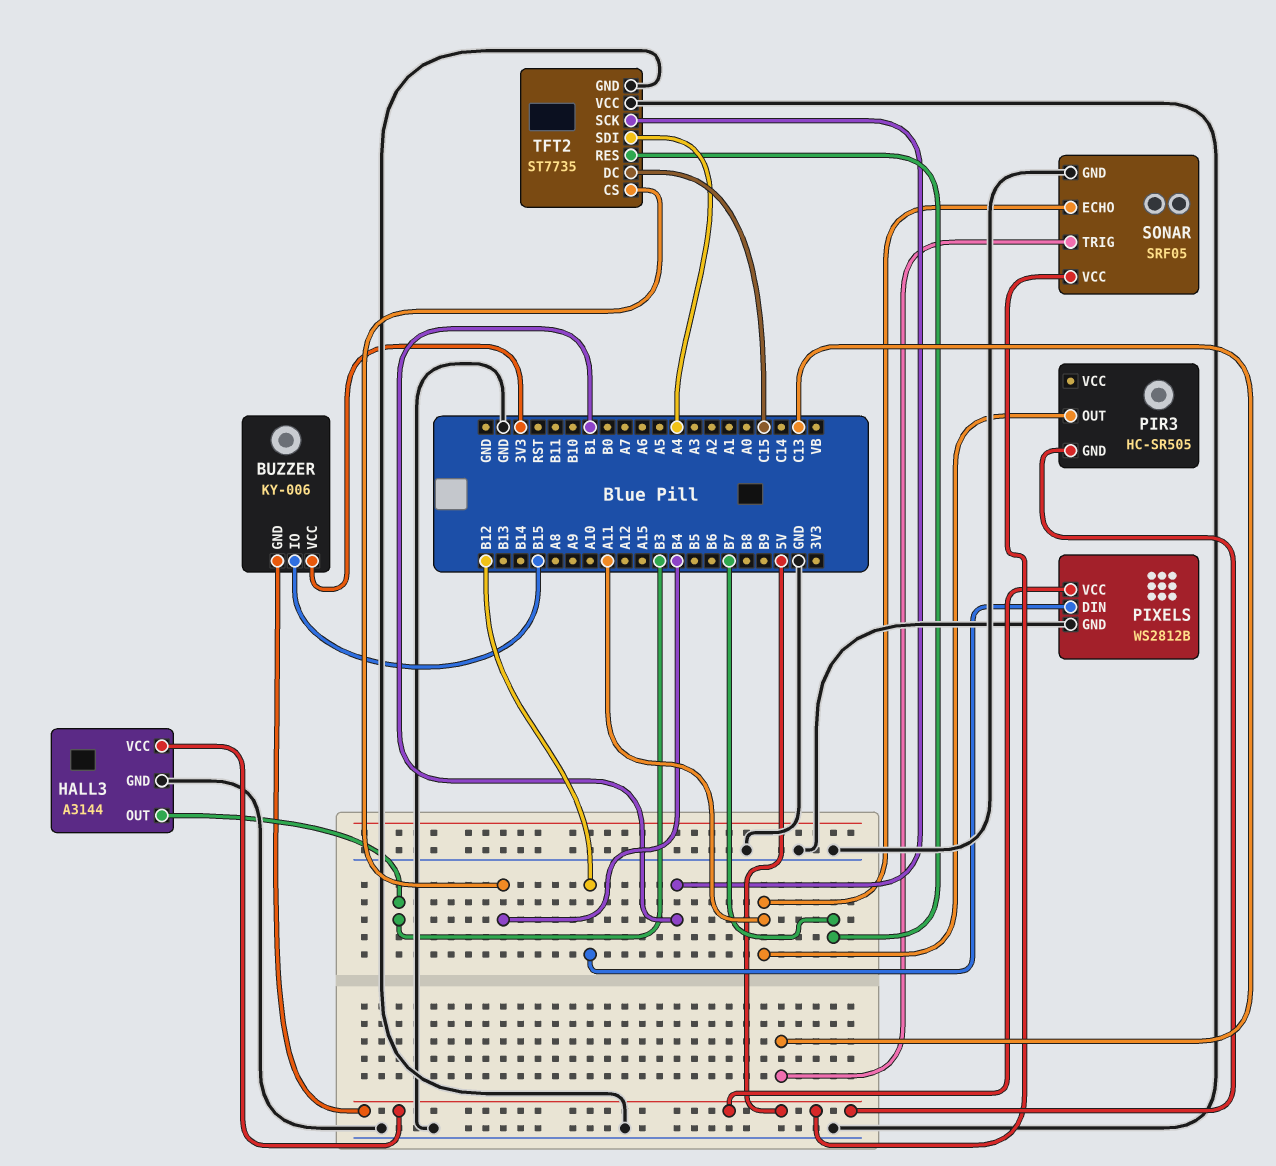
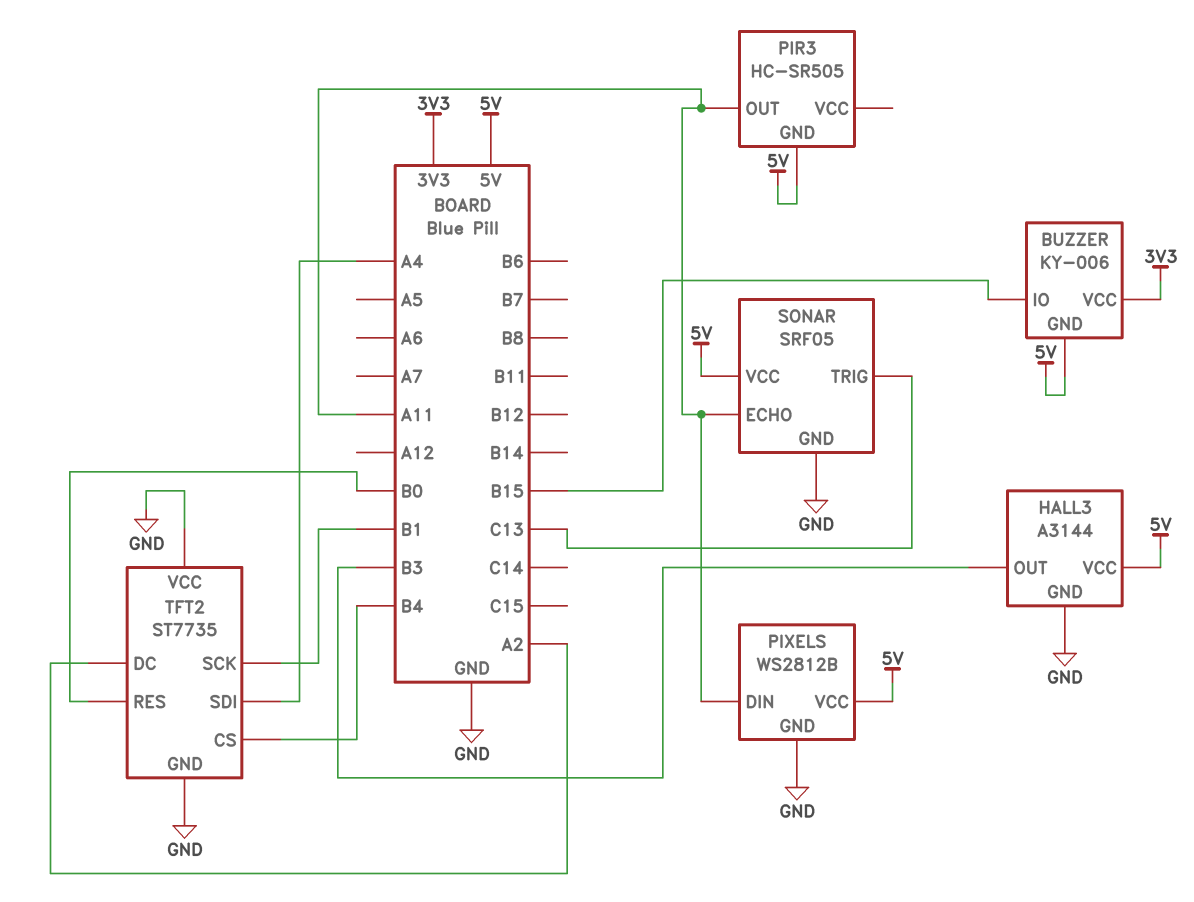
PIXELS pin DIN: B12 -> A11
TFT2 pin DC: C15 -> A2
TFT2 pin RES: B7 -> B0

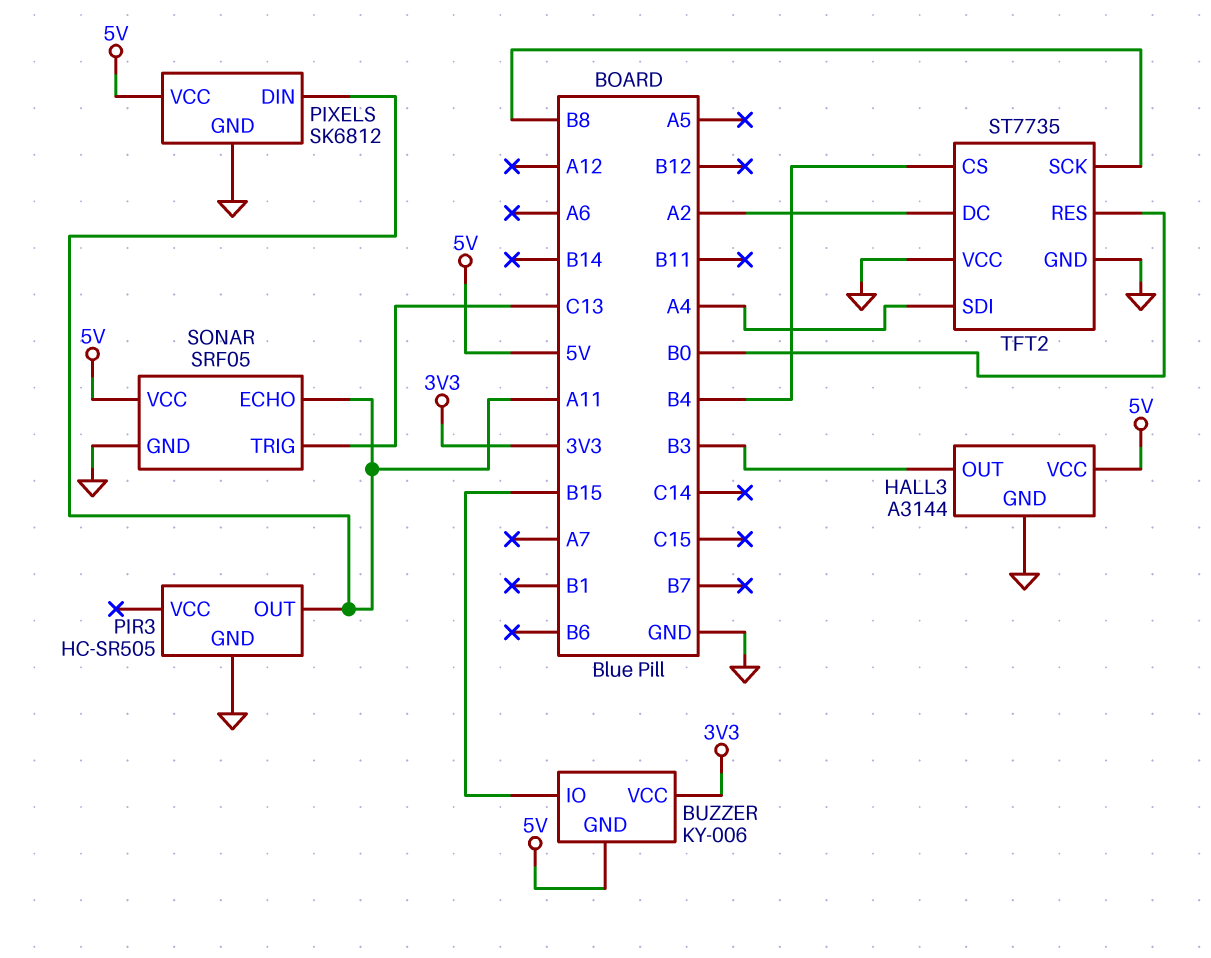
PIR3 pin GND: 5V -> GND
PIXELS: WS2812B -> SK6812
TFT2 pin SCK: B1 -> B8

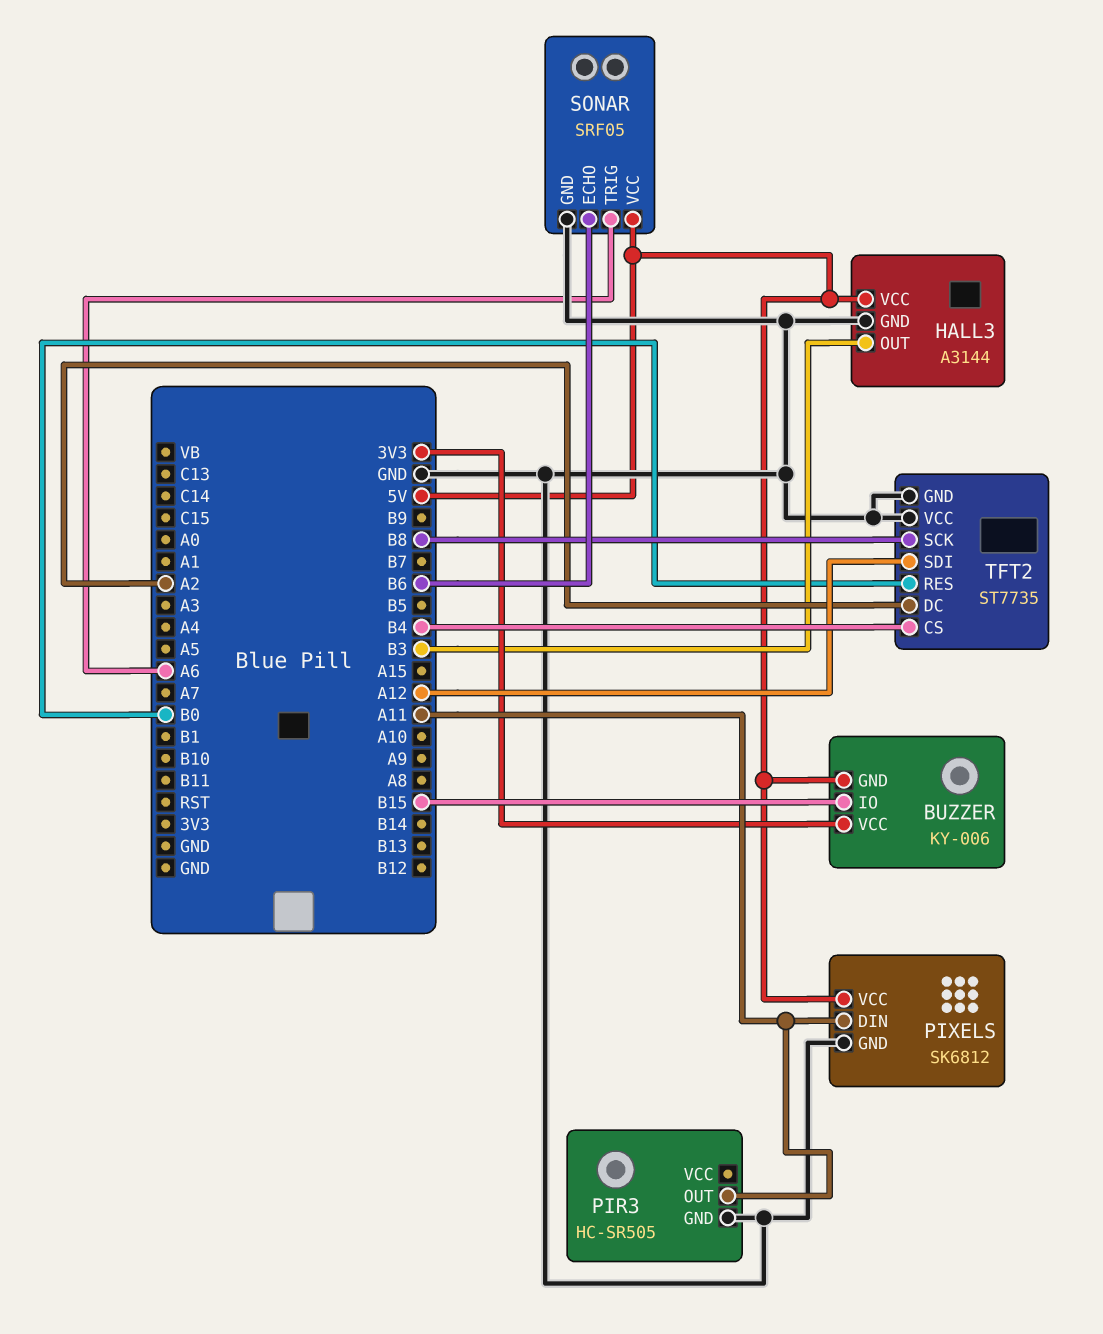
SONAR pin ECHO: A11 -> B6
SONAR pin TRIG: C13 -> A6
TFT2 pin SDI: A4 -> A12

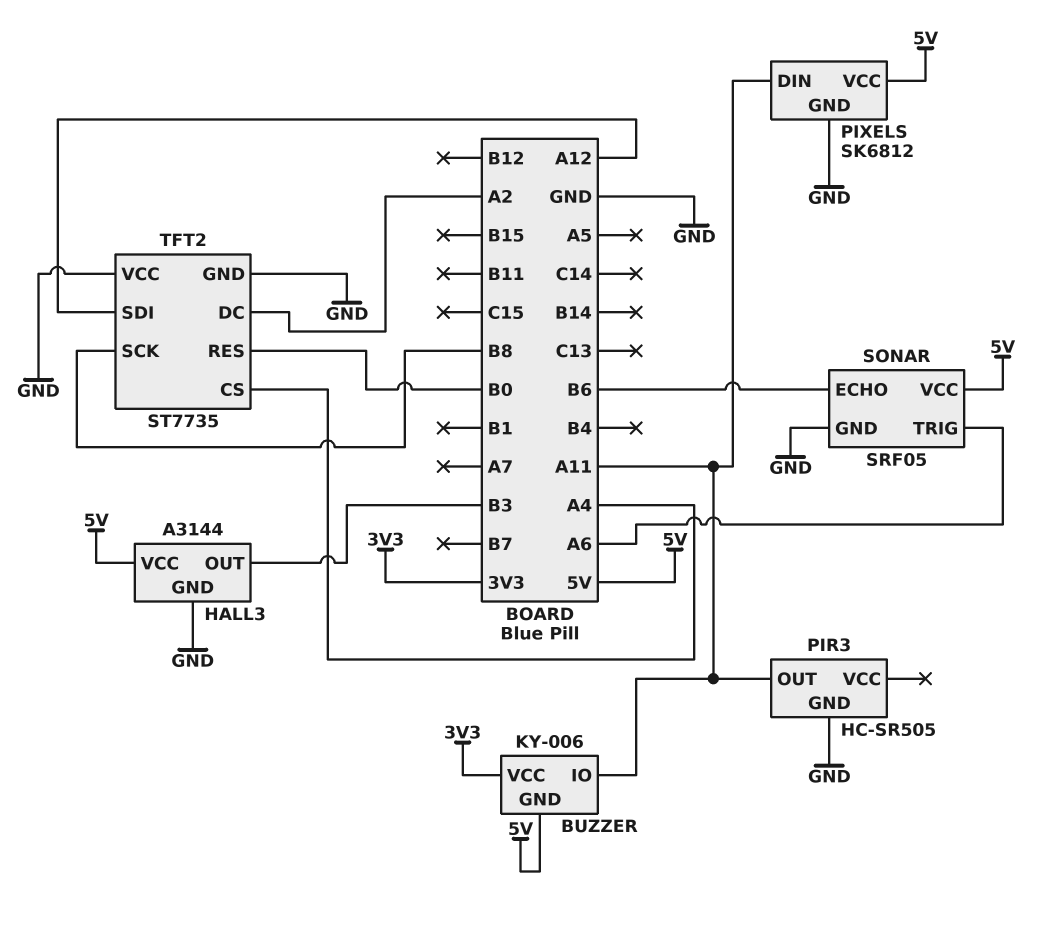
BUZZER pin IO: B15 -> A11
TFT2 pin CS: B4 -> A4

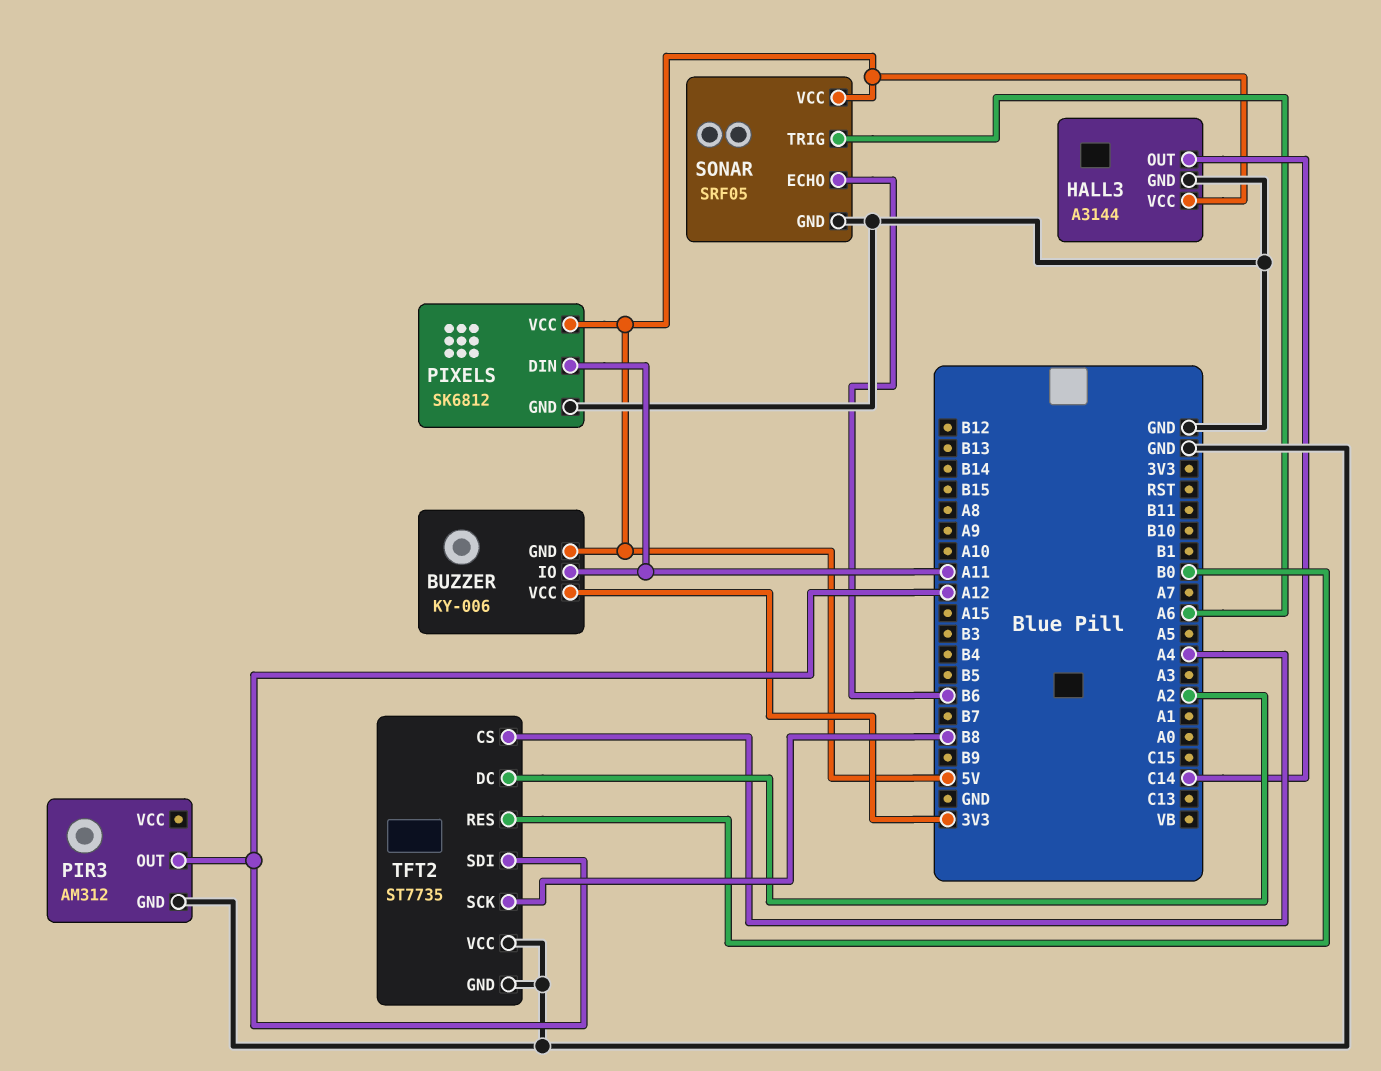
HALL3 pin OUT: B3 -> C14
PIR3: HC-SR505 -> AM312
PIR3 pin OUT: A11 -> A12

